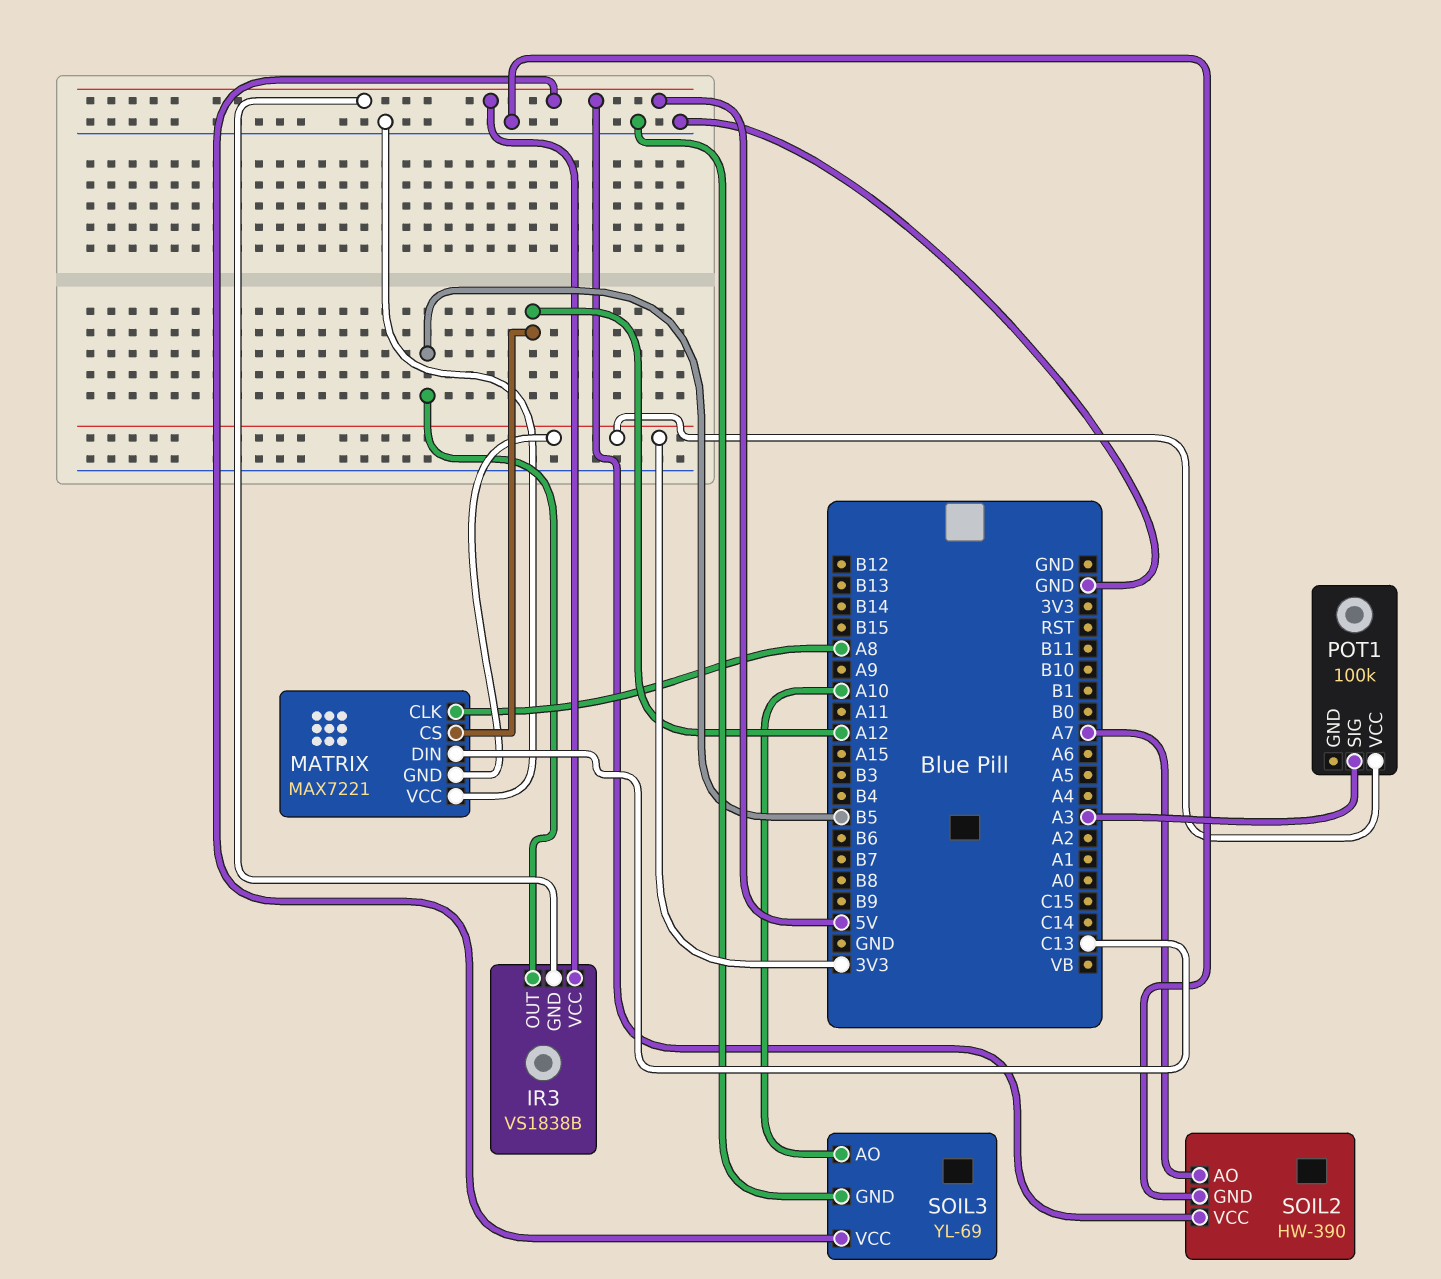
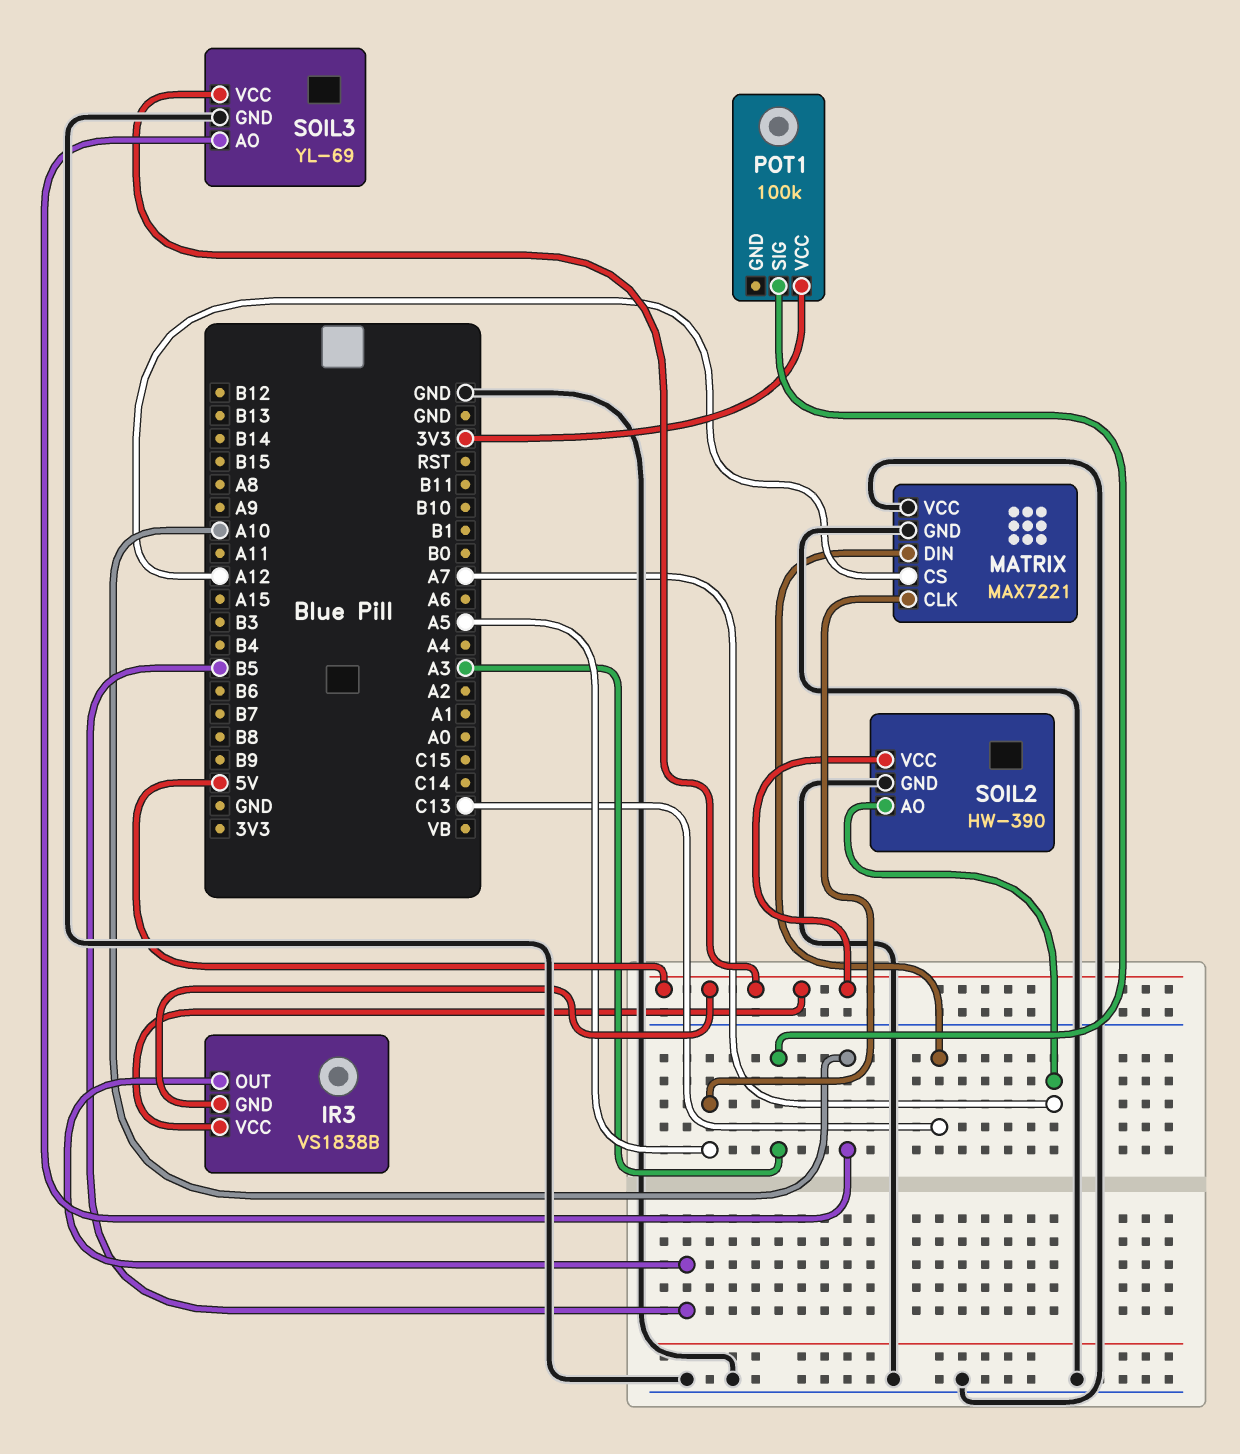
MATRIX pin CLK: A8 -> A5
MATRIX pin GND: 3V3 -> GND

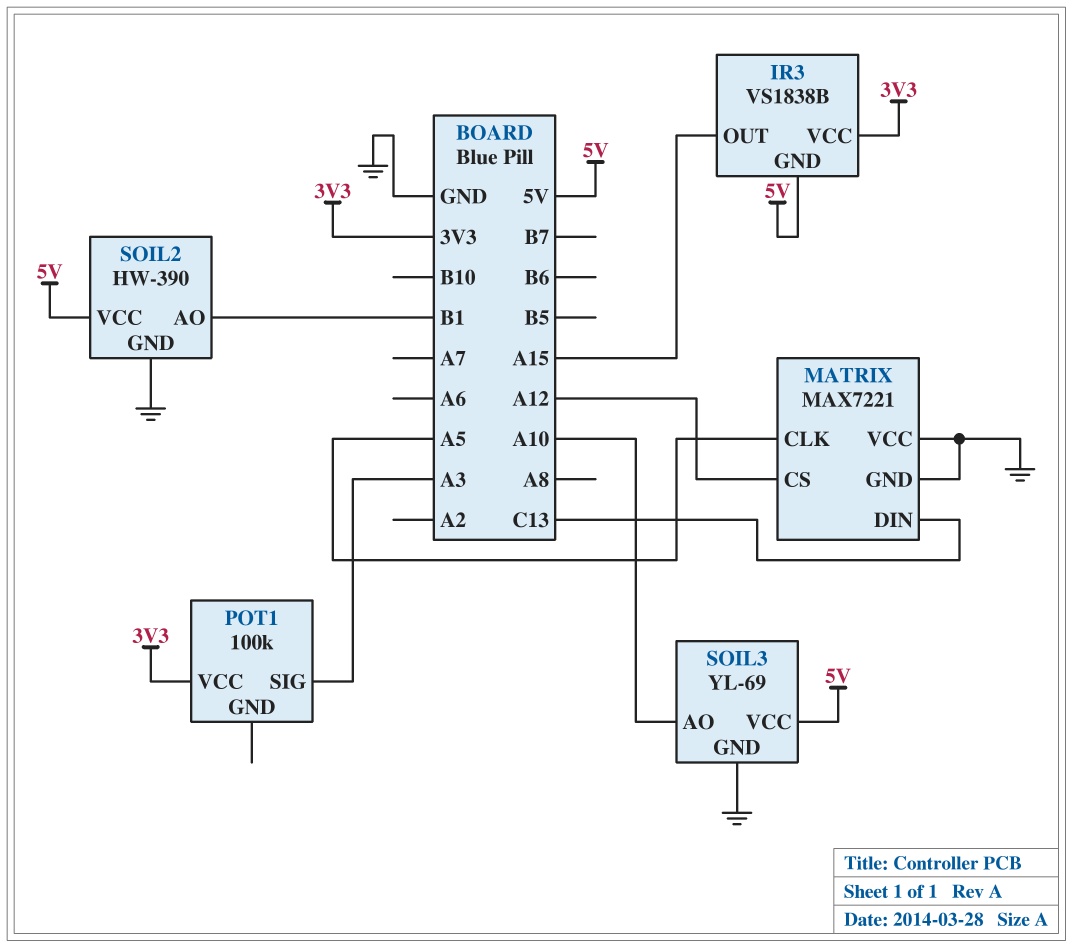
IR3 pin OUT: B5 -> A15
IR3 pin VCC: 5V -> 3V3
SOIL2 pin AO: A7 -> B1

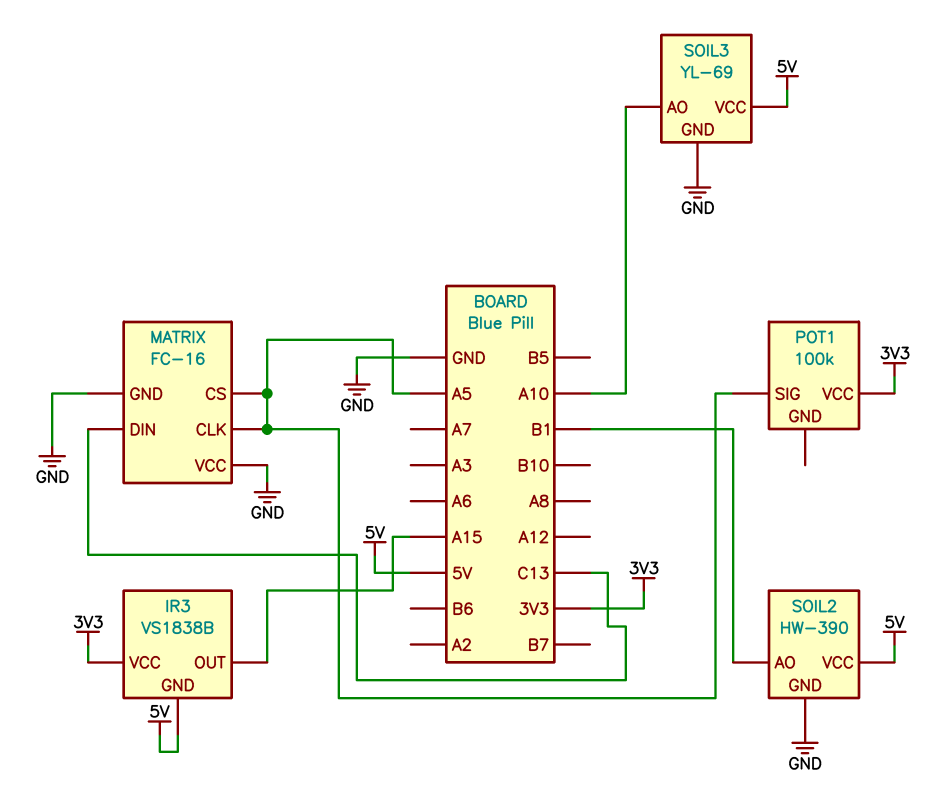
MATRIX: MAX7221 -> FC-16
MATRIX pin CS: A12 -> A5
POT1 pin SIG: A3 -> A5

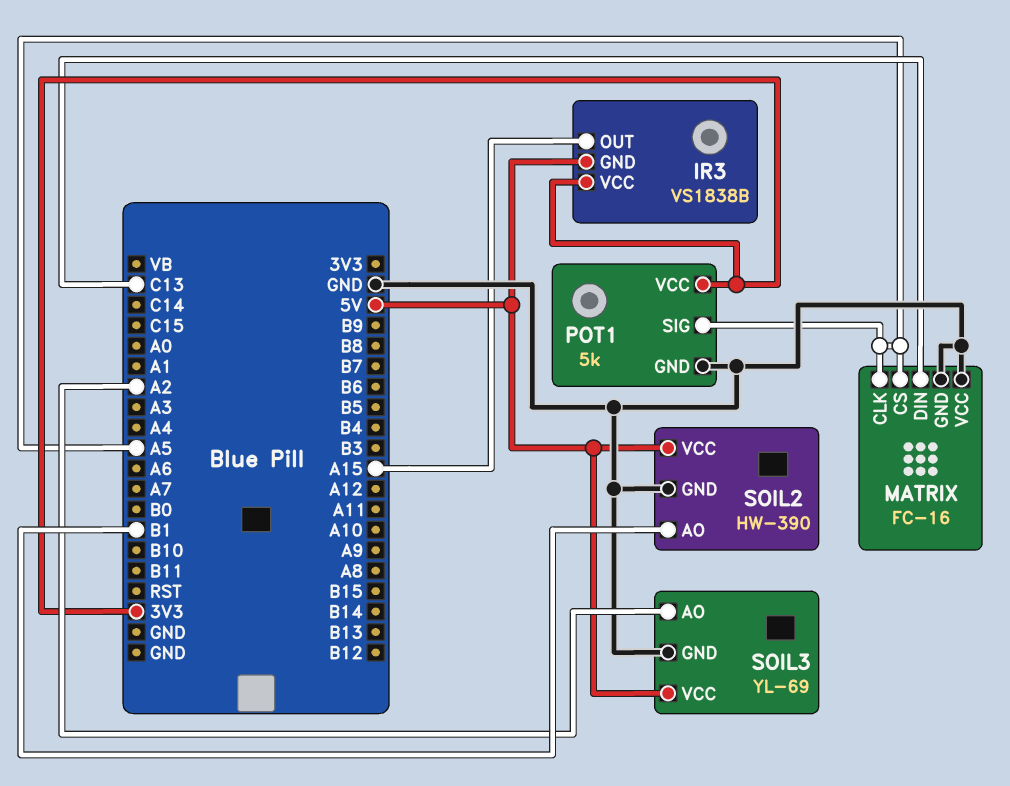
POT1: 100k -> 5k
POT1 pin GND: none -> GND
SOIL3 pin AO: A10 -> A2

